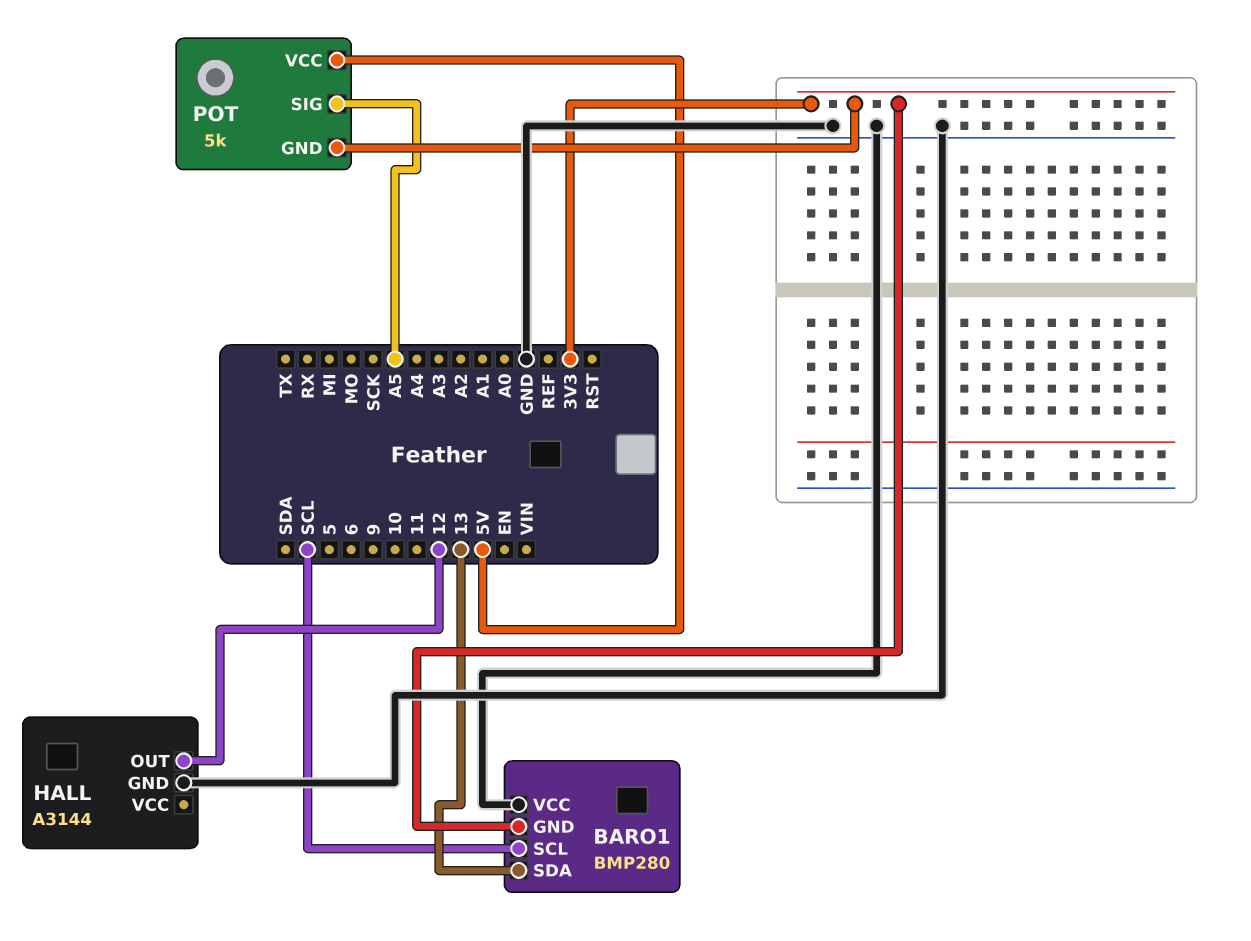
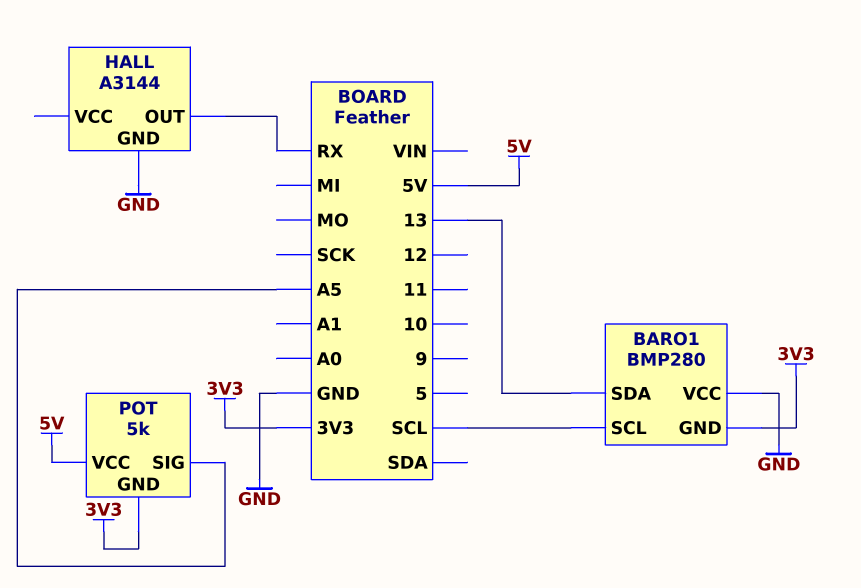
HALL pin OUT: 12 -> RX

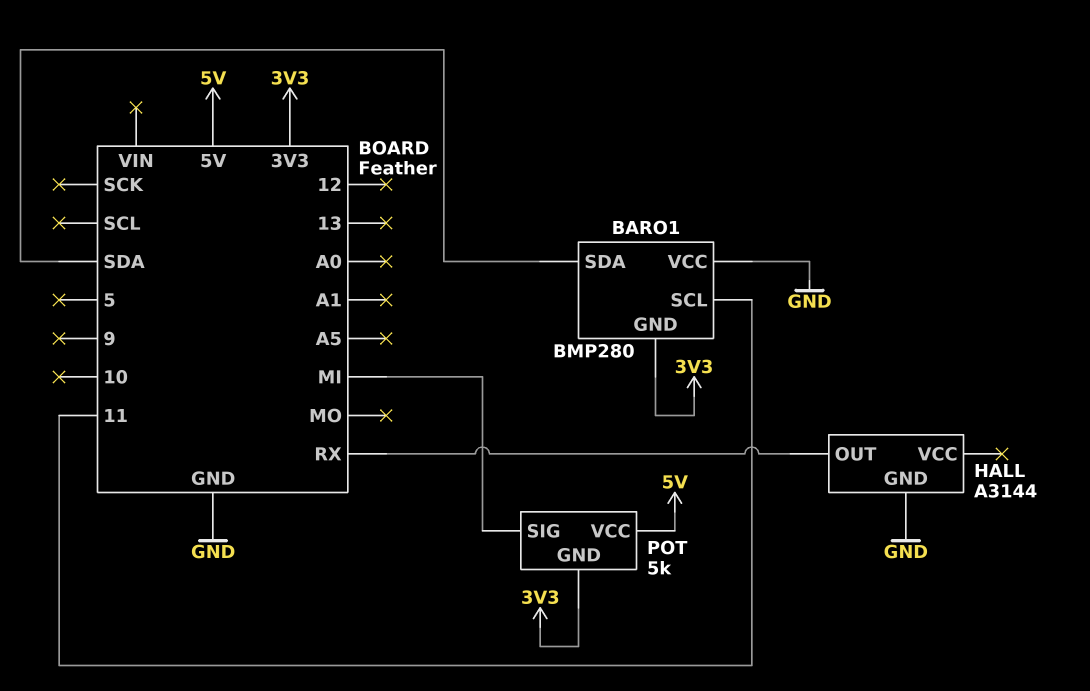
BARO1 pin SCL: SCL -> 11
BARO1 pin SDA: 13 -> SDA
POT pin SIG: A5 -> MI

